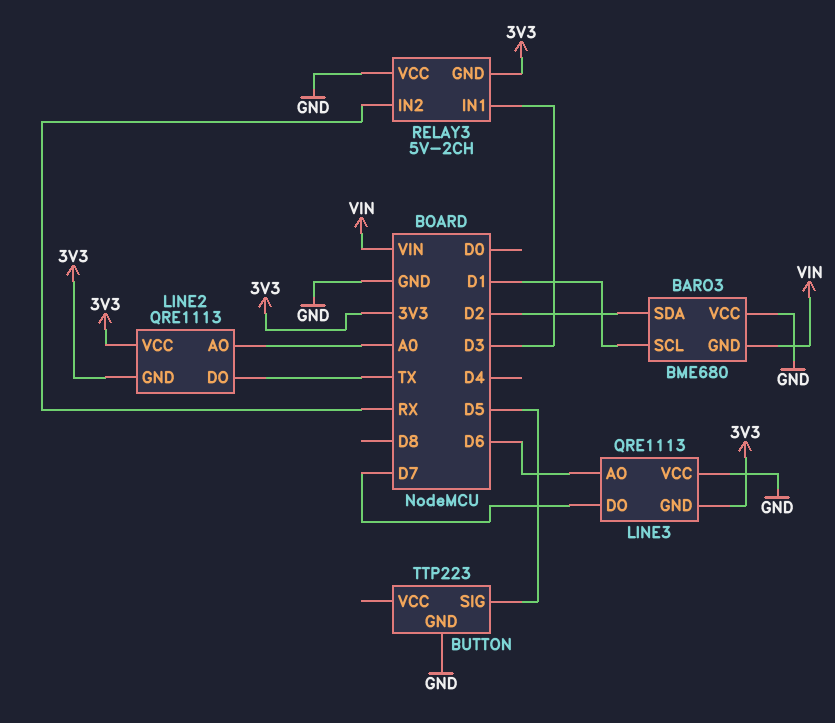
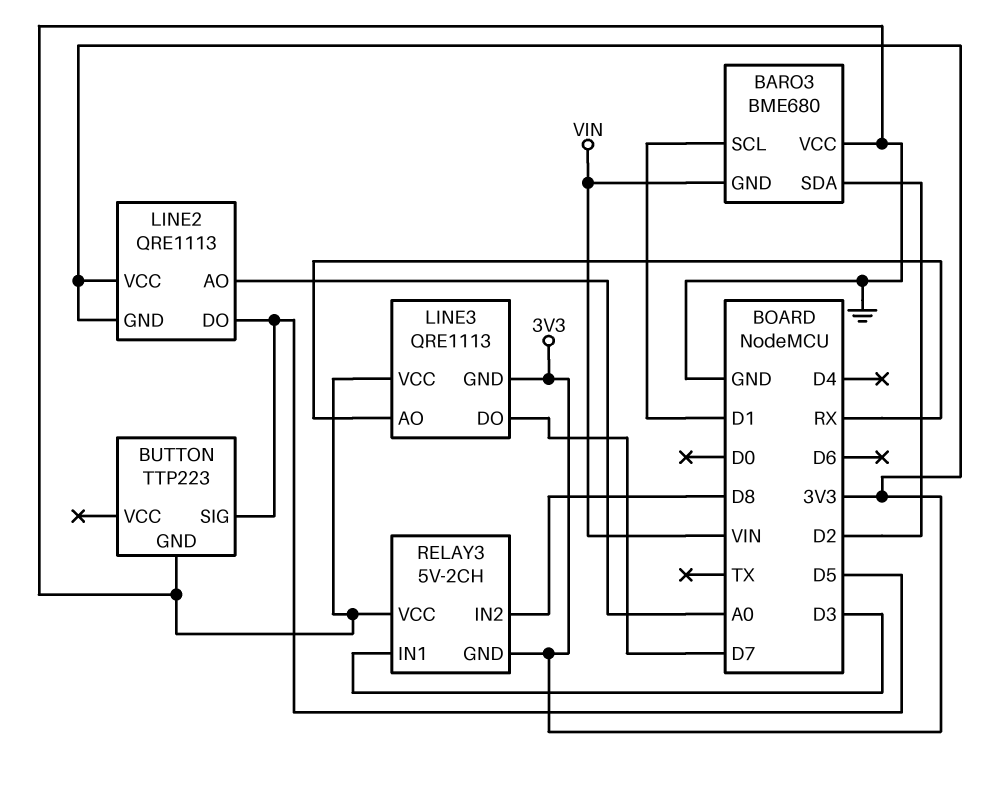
LINE2 pin DO: TX -> D5
LINE3 pin AO: D6 -> RX
RELAY3 pin IN2: RX -> D8

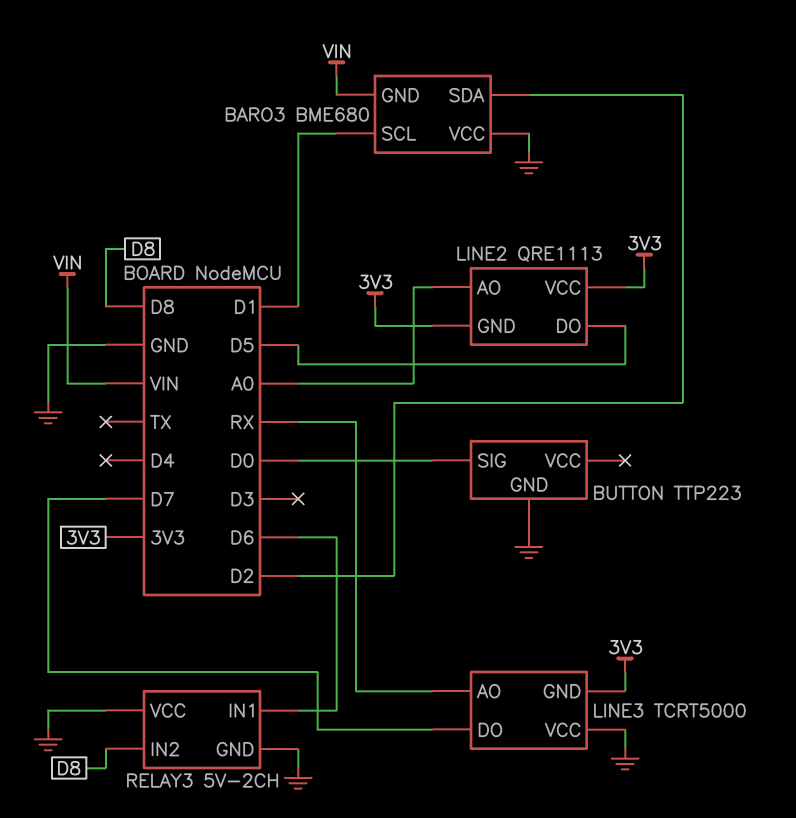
BUTTON pin SIG: D5 -> D0
LINE3: QRE1113 -> TCRT5000
RELAY3 pin GND: 3V3 -> GND
RELAY3 pin IN1: D3 -> D6

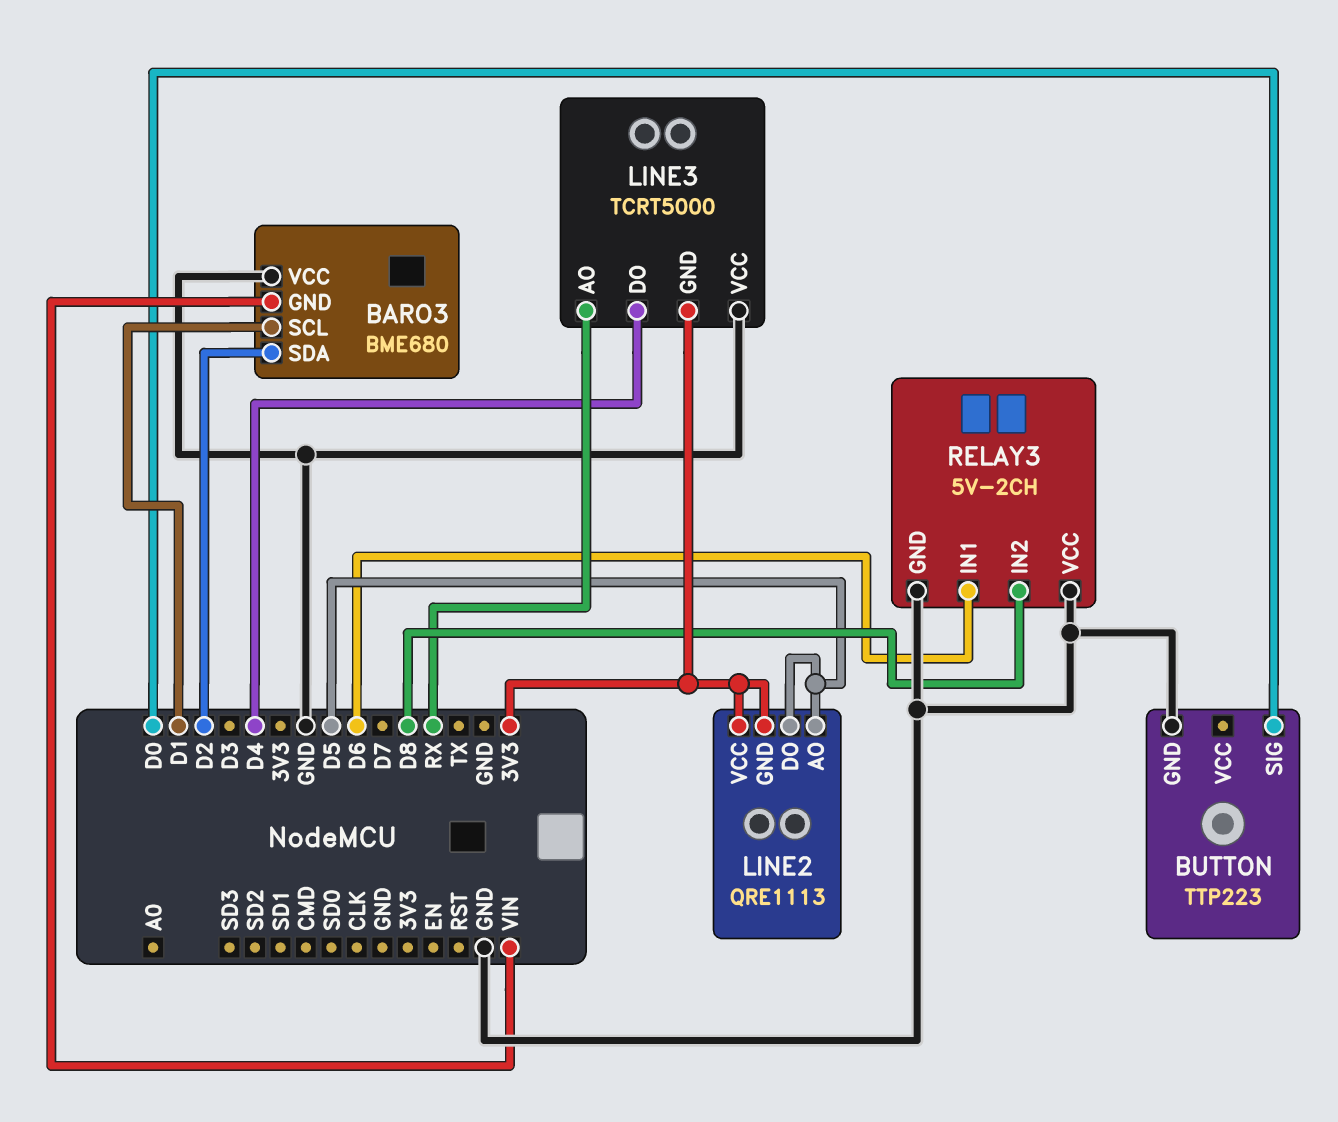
LINE2 pin AO: A0 -> D5
LINE3 pin DO: D7 -> D4

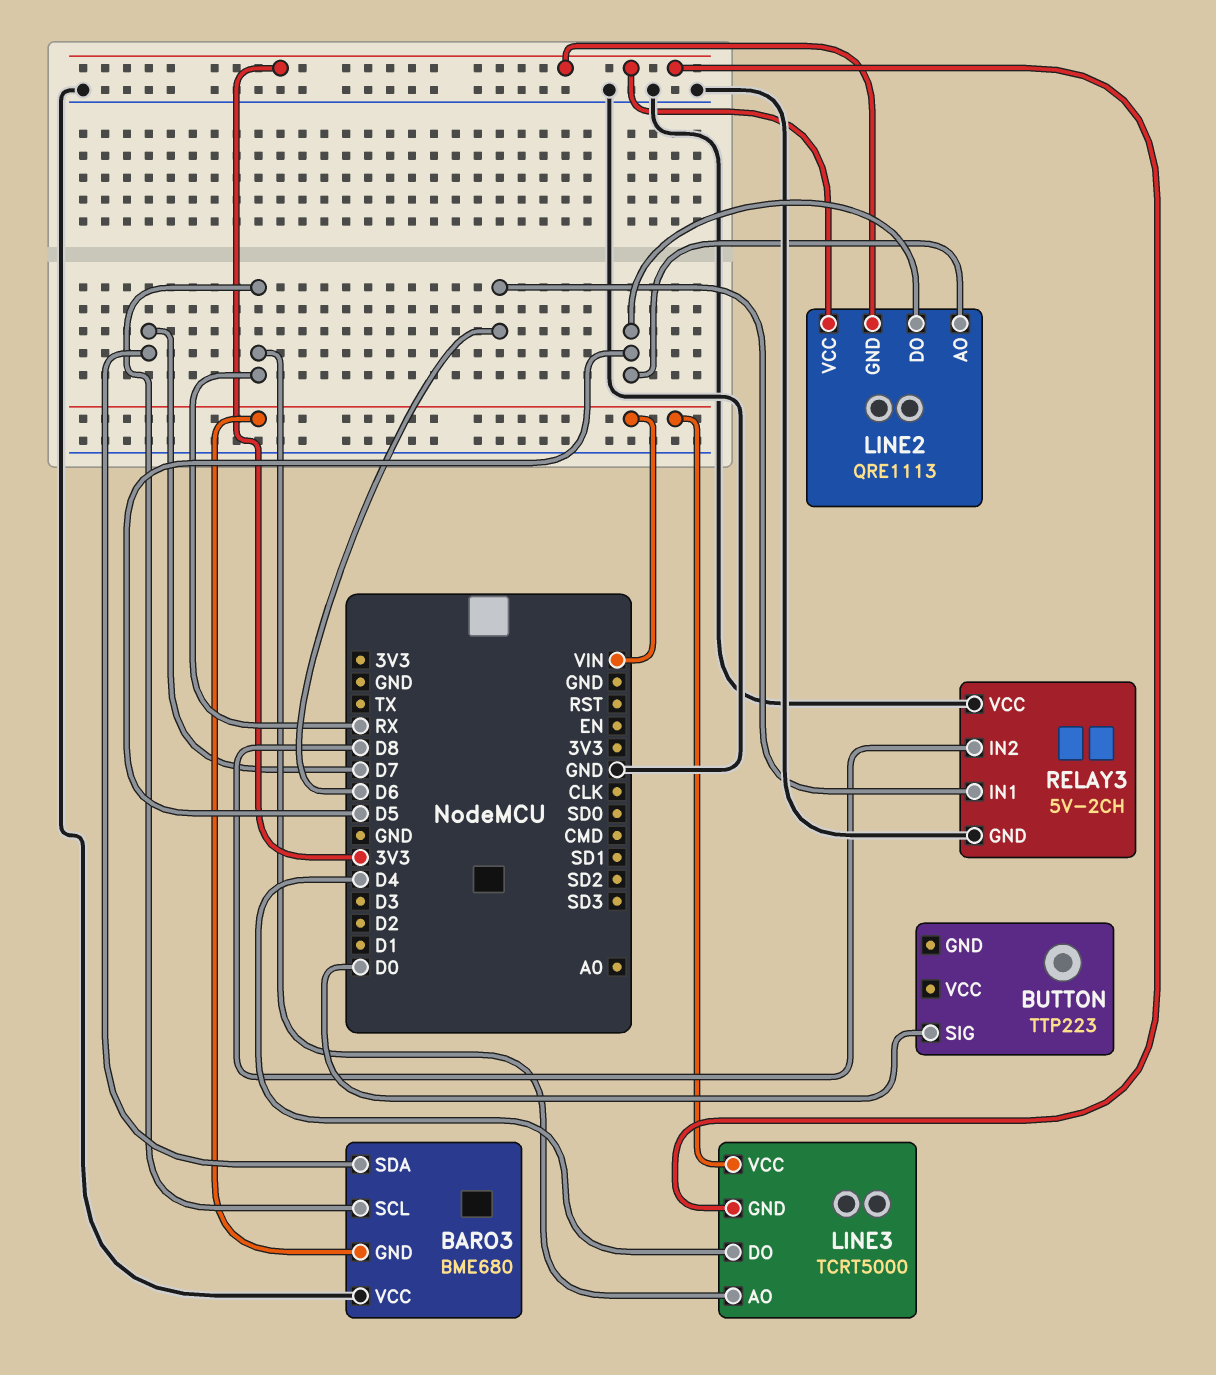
BARO3 pin SCL: D1 -> RX
BARO3 pin SDA: D2 -> D7
BUTTON pin GND: GND -> none
LINE3 pin VCC: GND -> VIN

